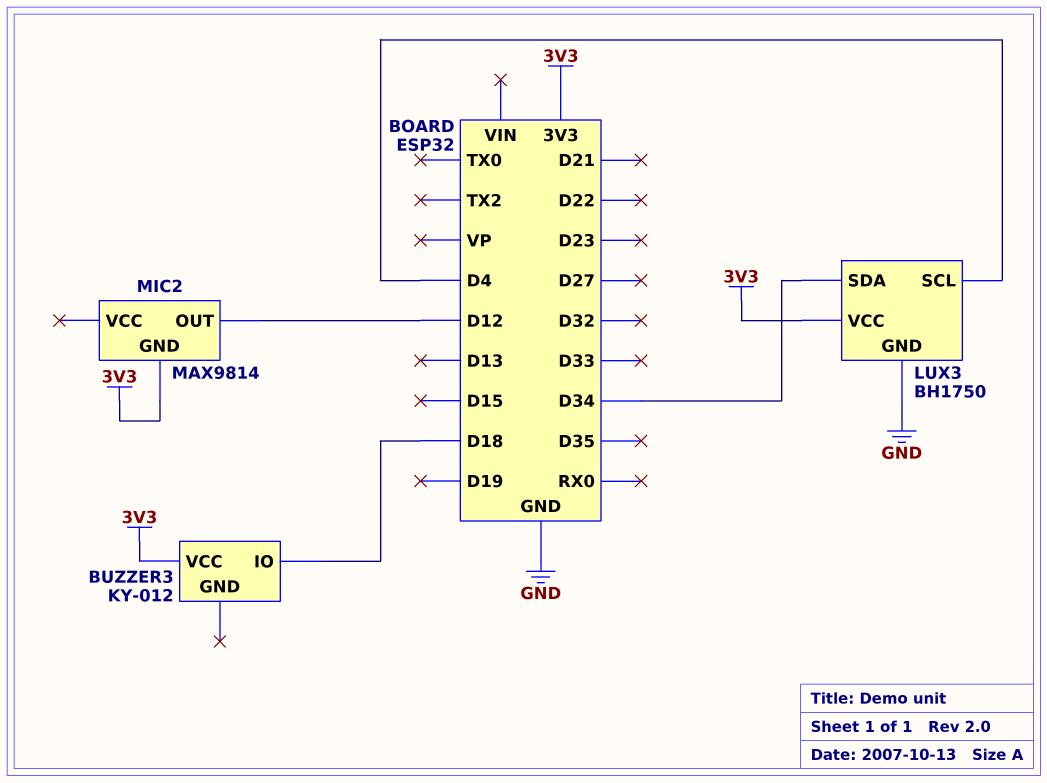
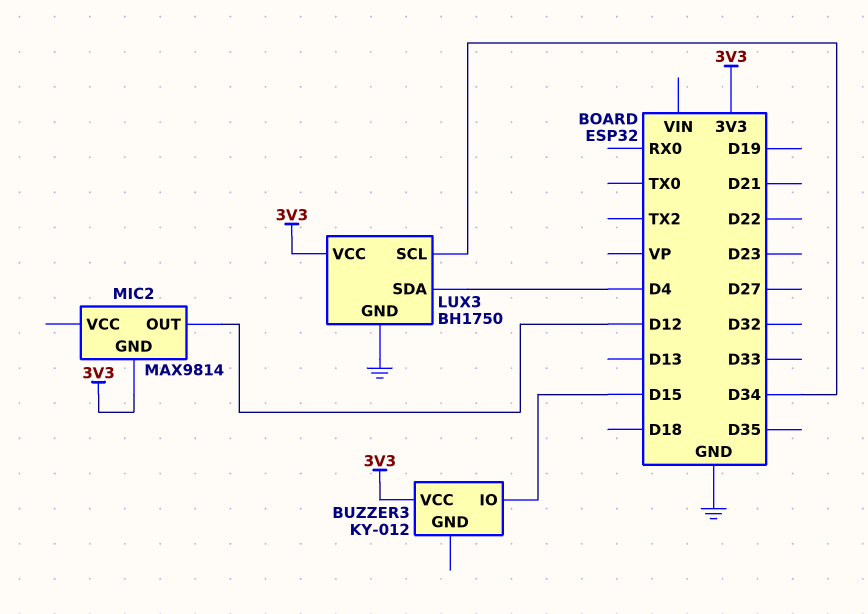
BUZZER3 pin IO: D18 -> D15
LUX3 pin SCL: D4 -> D34
LUX3 pin SDA: D34 -> D4

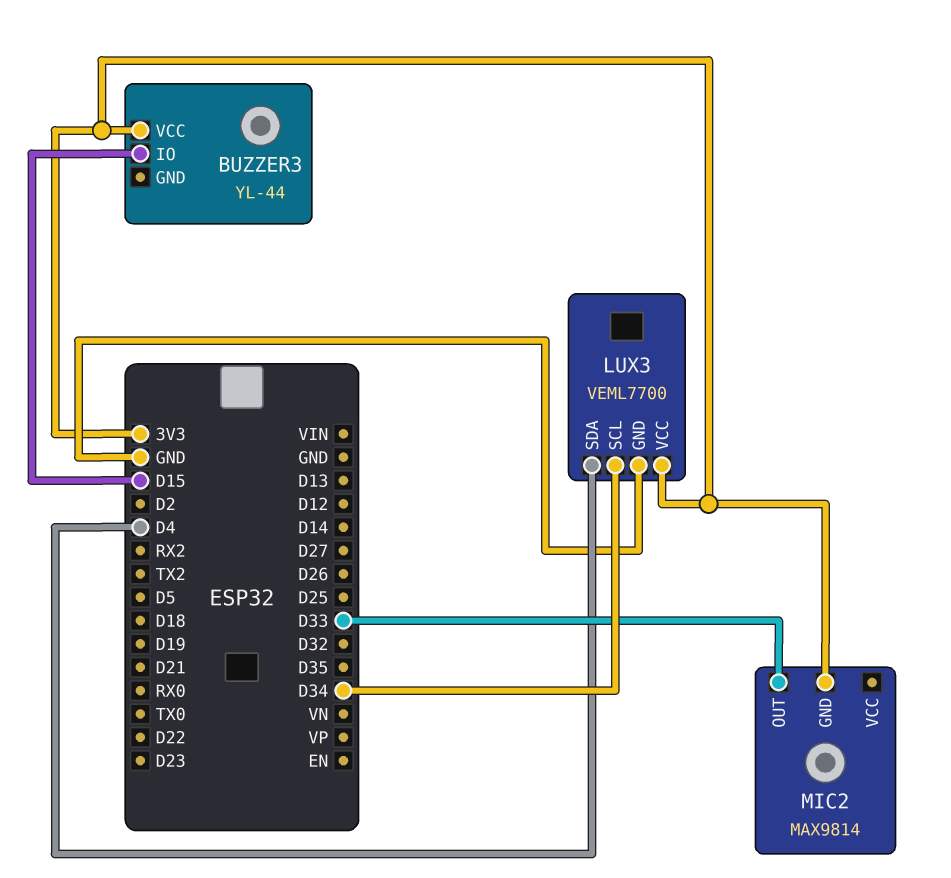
BUZZER3: KY-012 -> YL-44
LUX3: BH1750 -> VEML7700
MIC2 pin OUT: D12 -> D33

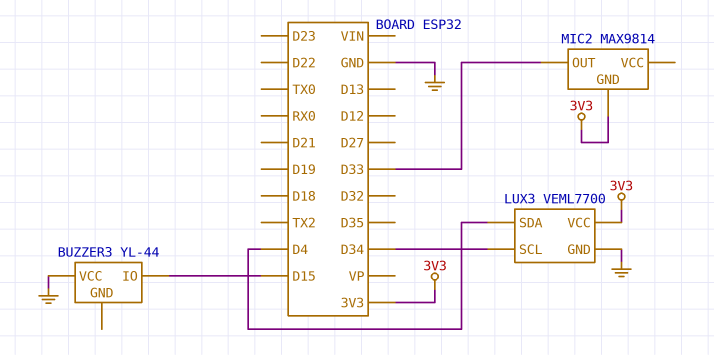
BUZZER3 pin VCC: 3V3 -> GND

